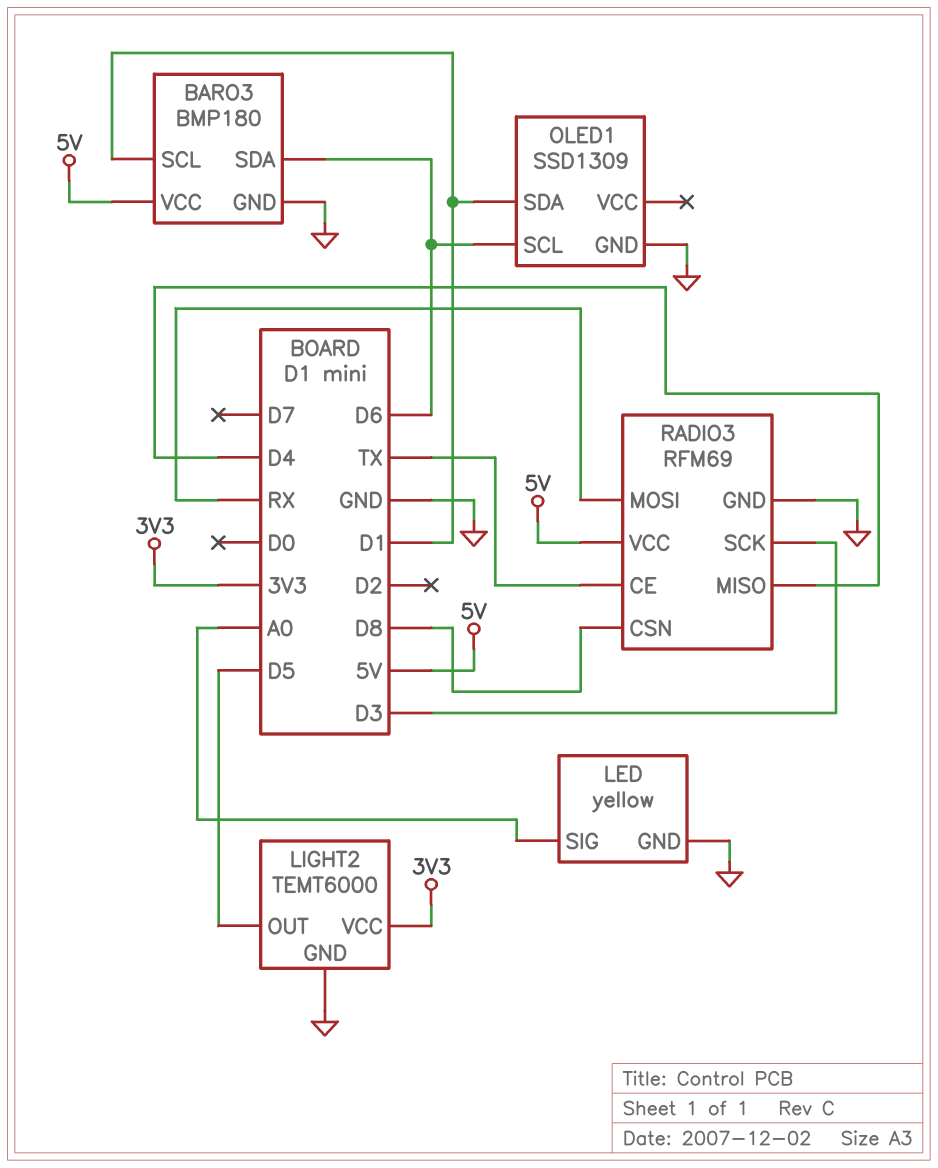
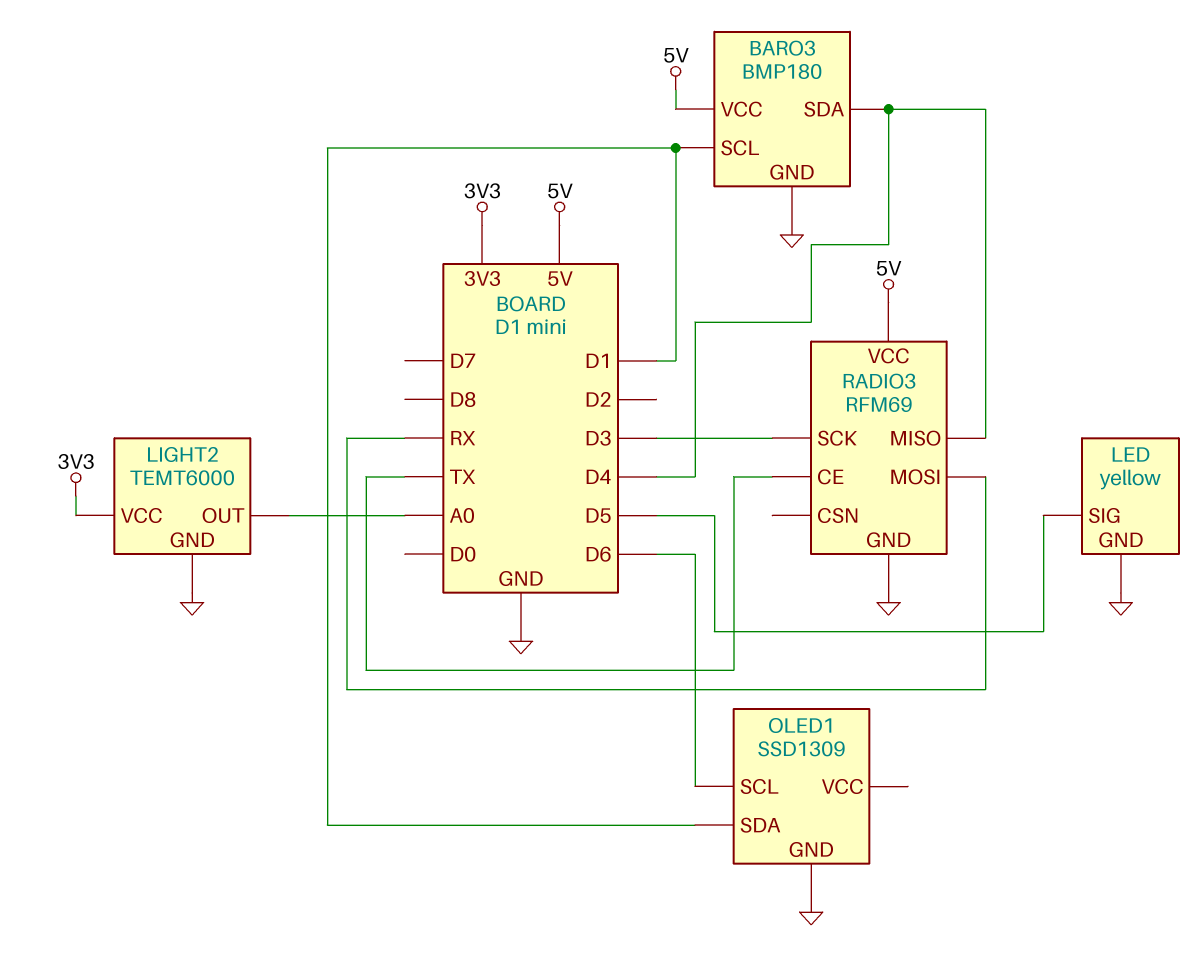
BARO3 pin SDA: D6 -> D4
LED pin SIG: A0 -> D5
LIGHT2 pin OUT: D5 -> A0
RADIO3 pin CSN: D8 -> none

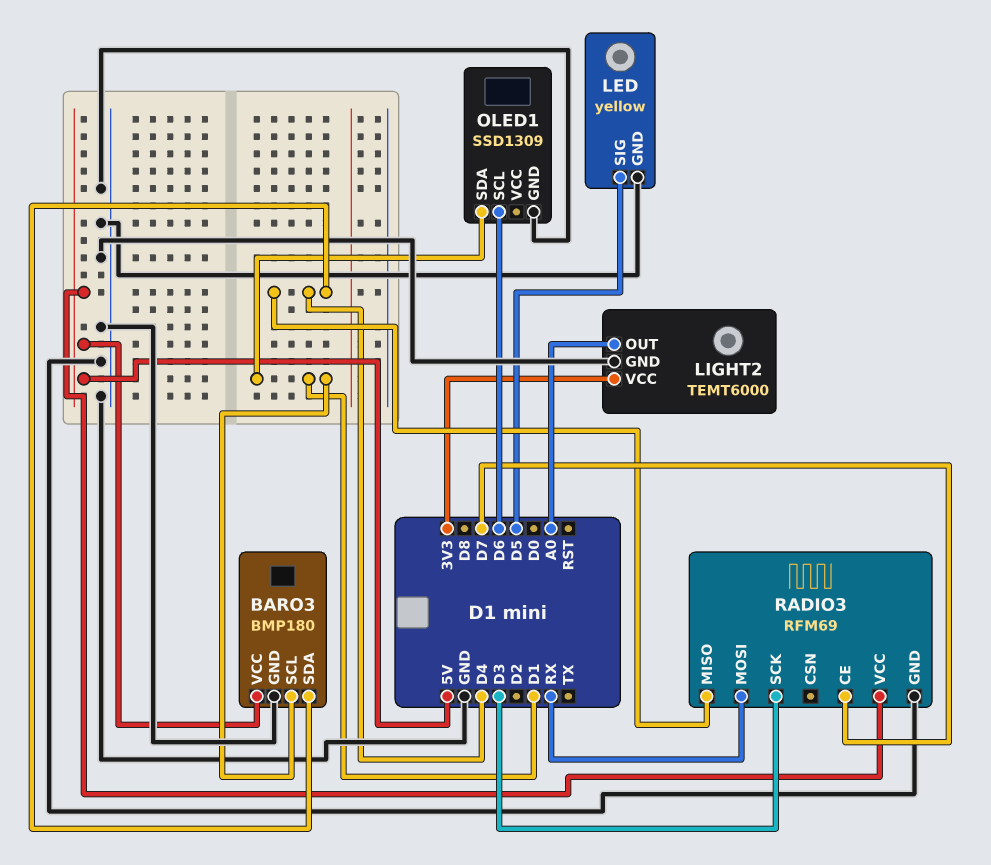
RADIO3 pin CE: TX -> D7

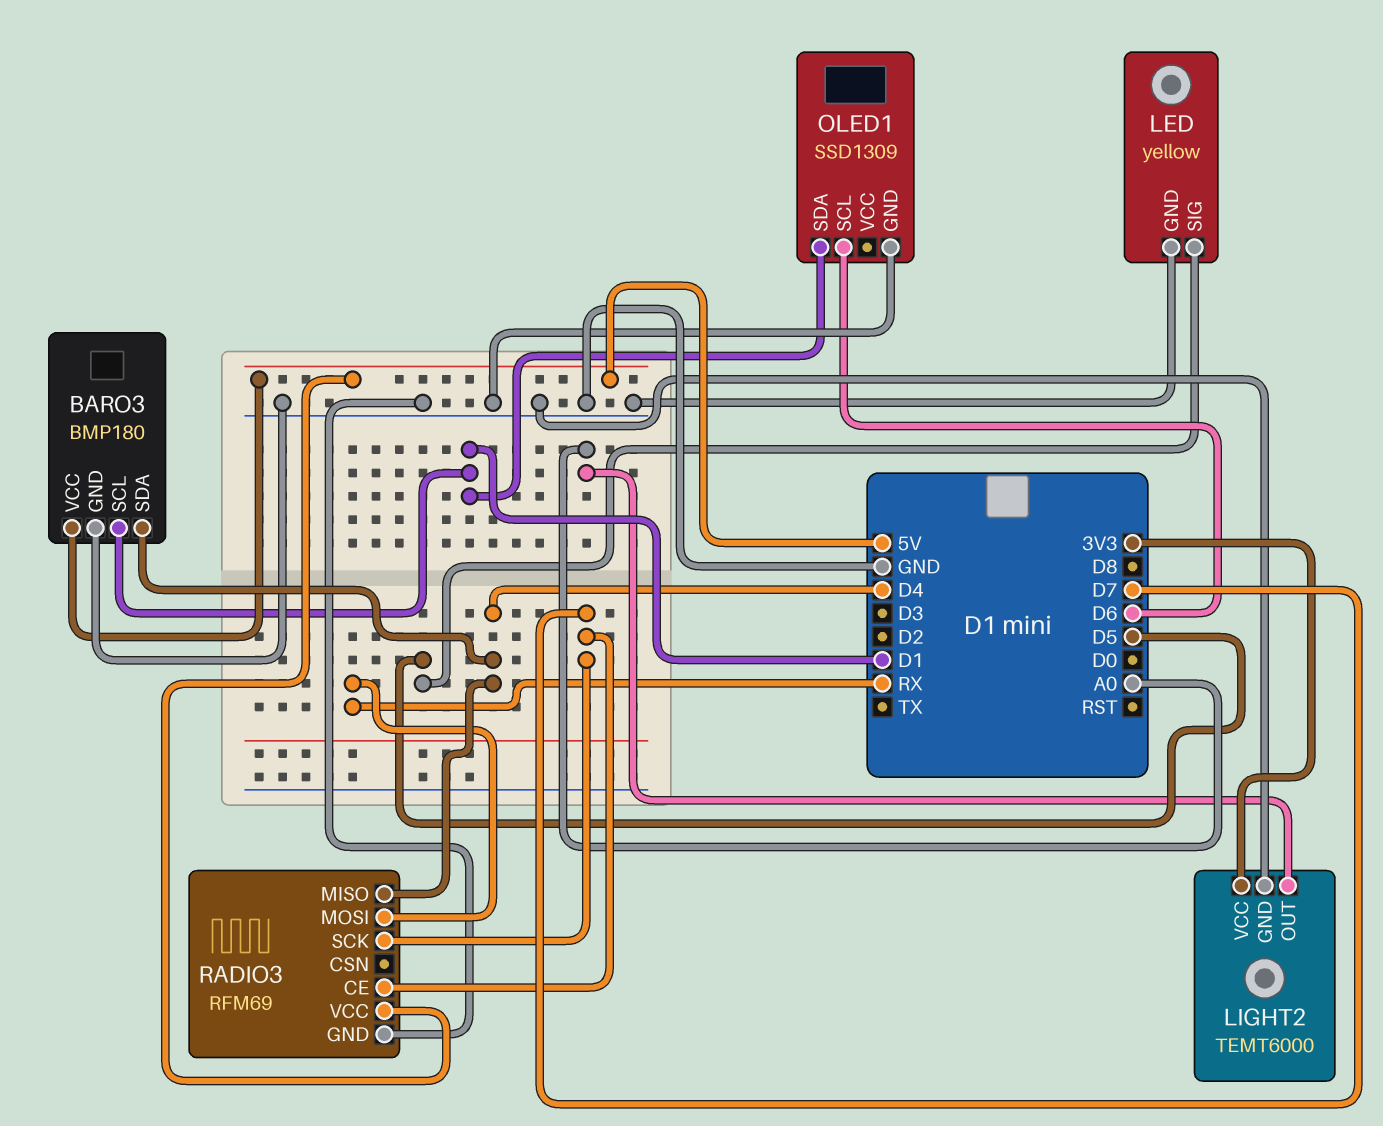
RADIO3 pin SCK: D3 -> D7

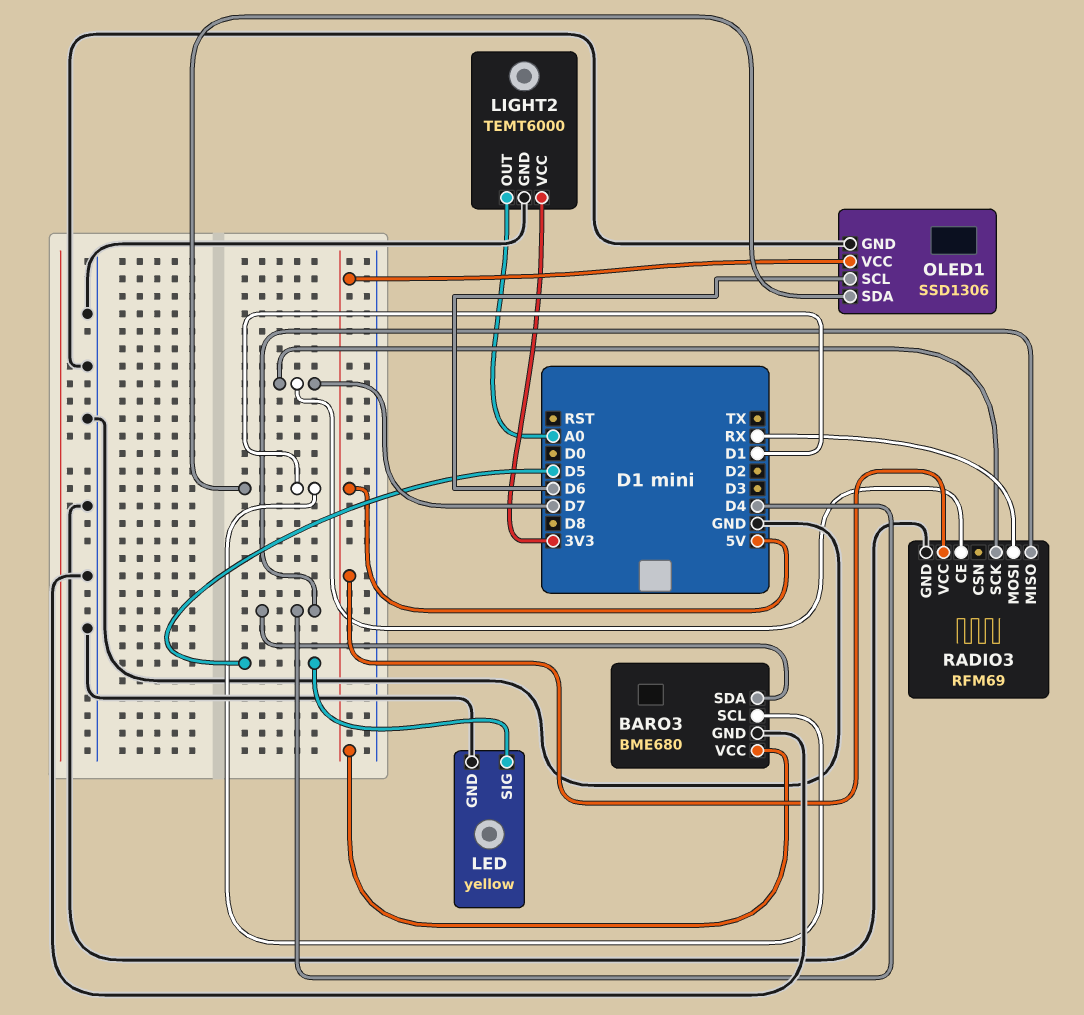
BARO3: BMP180 -> BME680
OLED1: SSD1309 -> SSD1306
OLED1 pin VCC: none -> 5V

